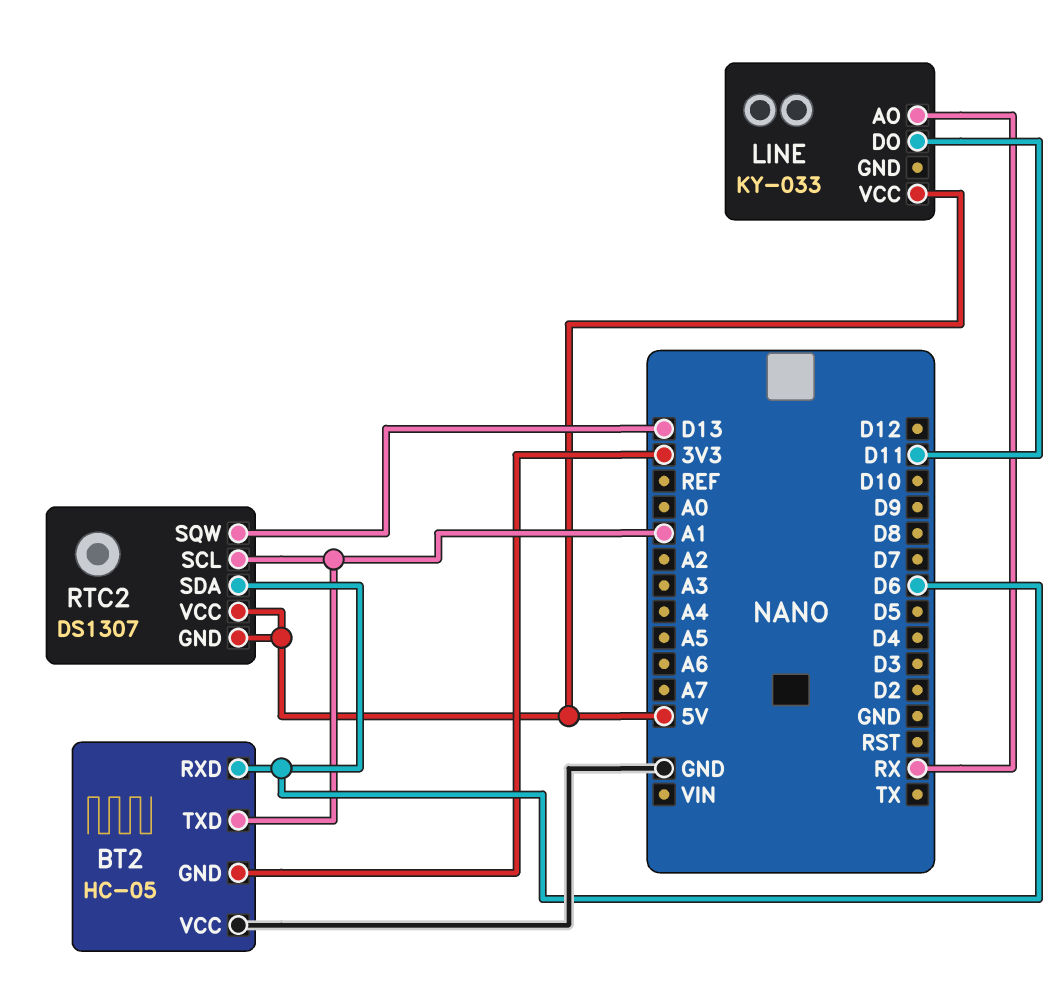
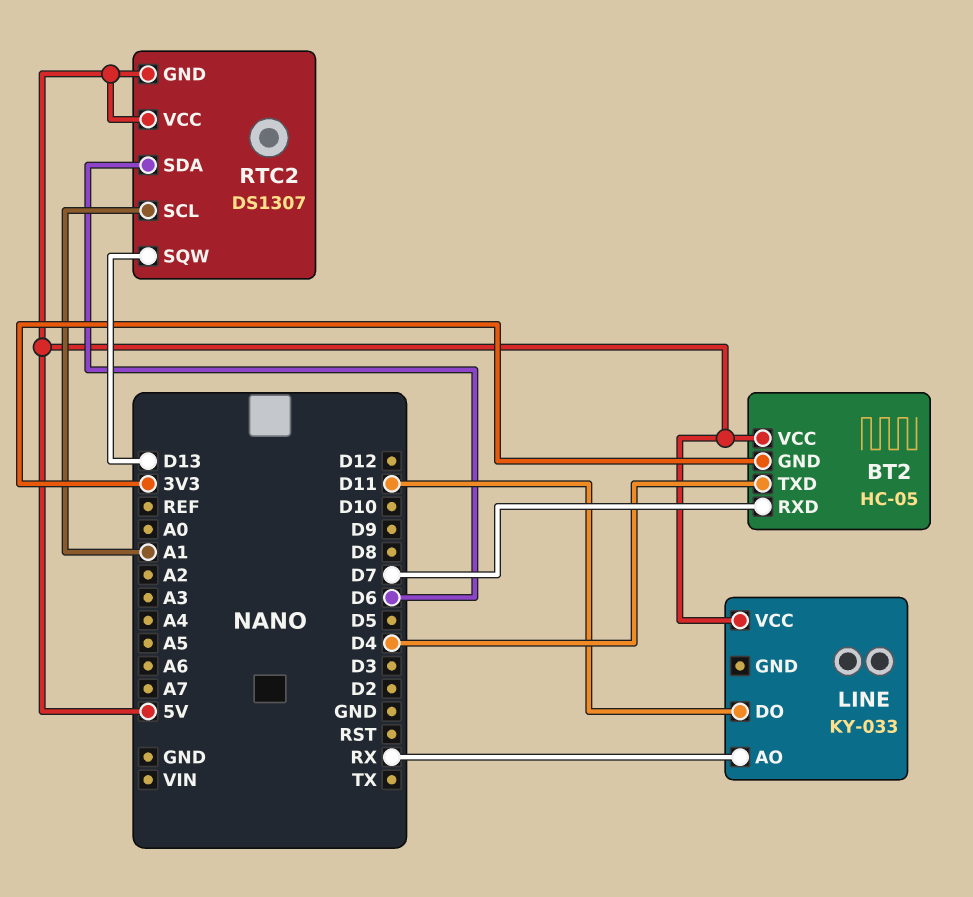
BT2 pin RXD: D6 -> D7
BT2 pin TXD: A1 -> D4
BT2 pin VCC: GND -> 5V

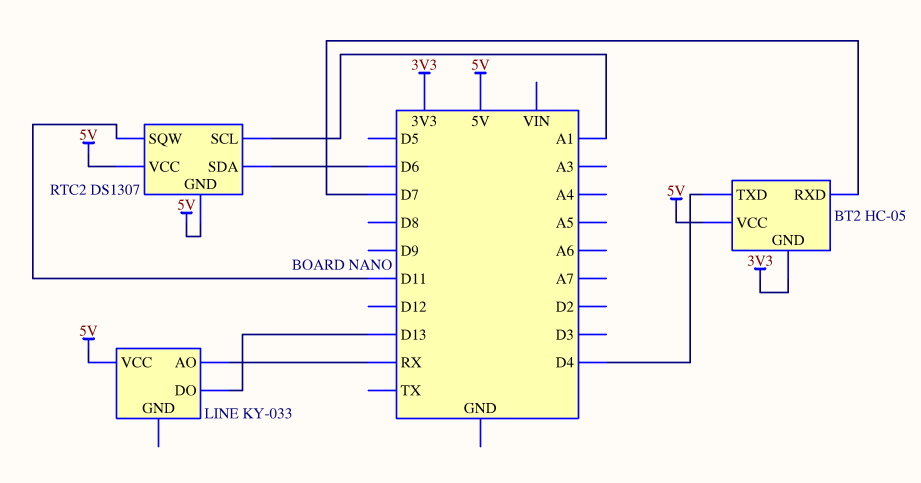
LINE pin DO: D11 -> D13
RTC2 pin SQW: D13 -> D11

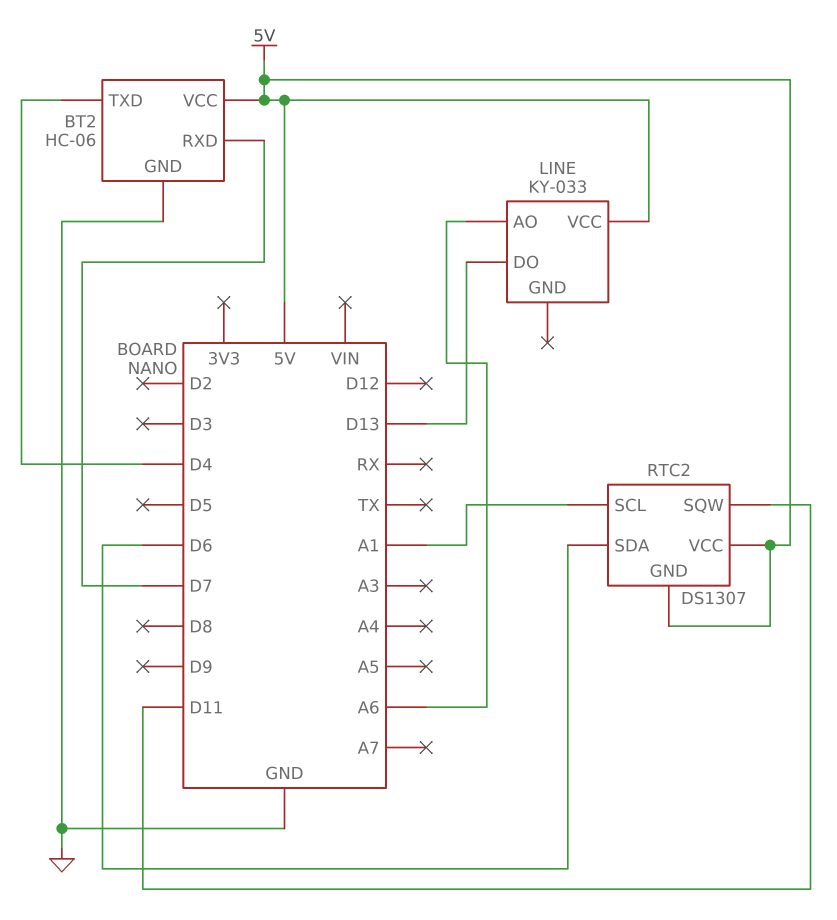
BT2: HC-05 -> HC-06
BT2 pin GND: 3V3 -> GND
LINE pin AO: RX -> A6

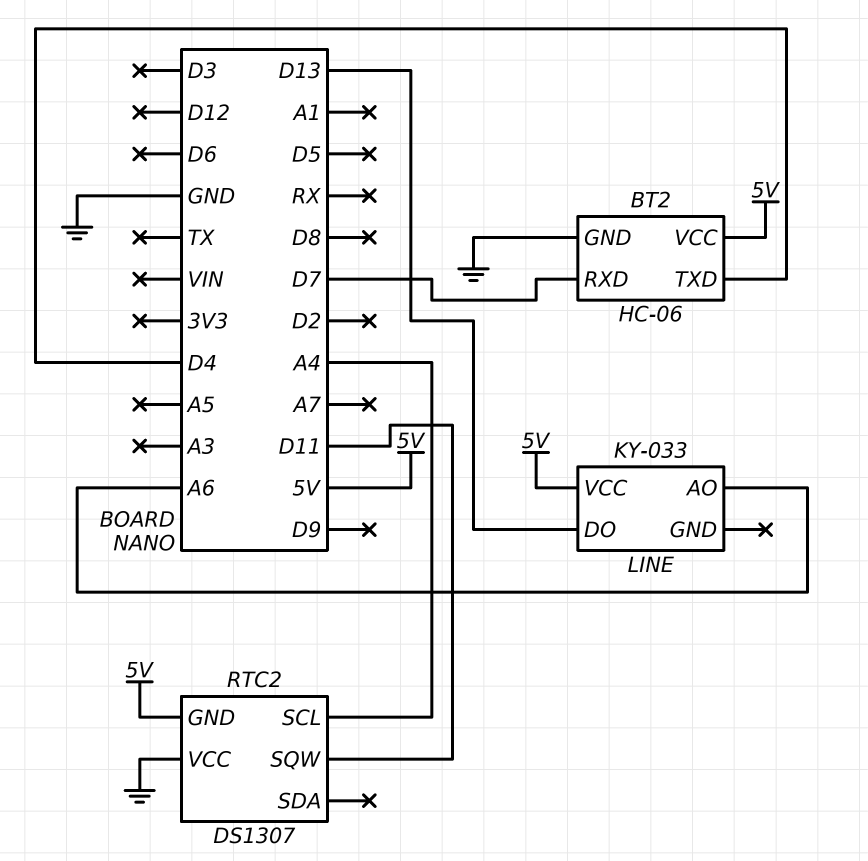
RTC2 pin SCL: A1 -> A4
RTC2 pin SDA: D6 -> none
RTC2 pin VCC: 5V -> GND

